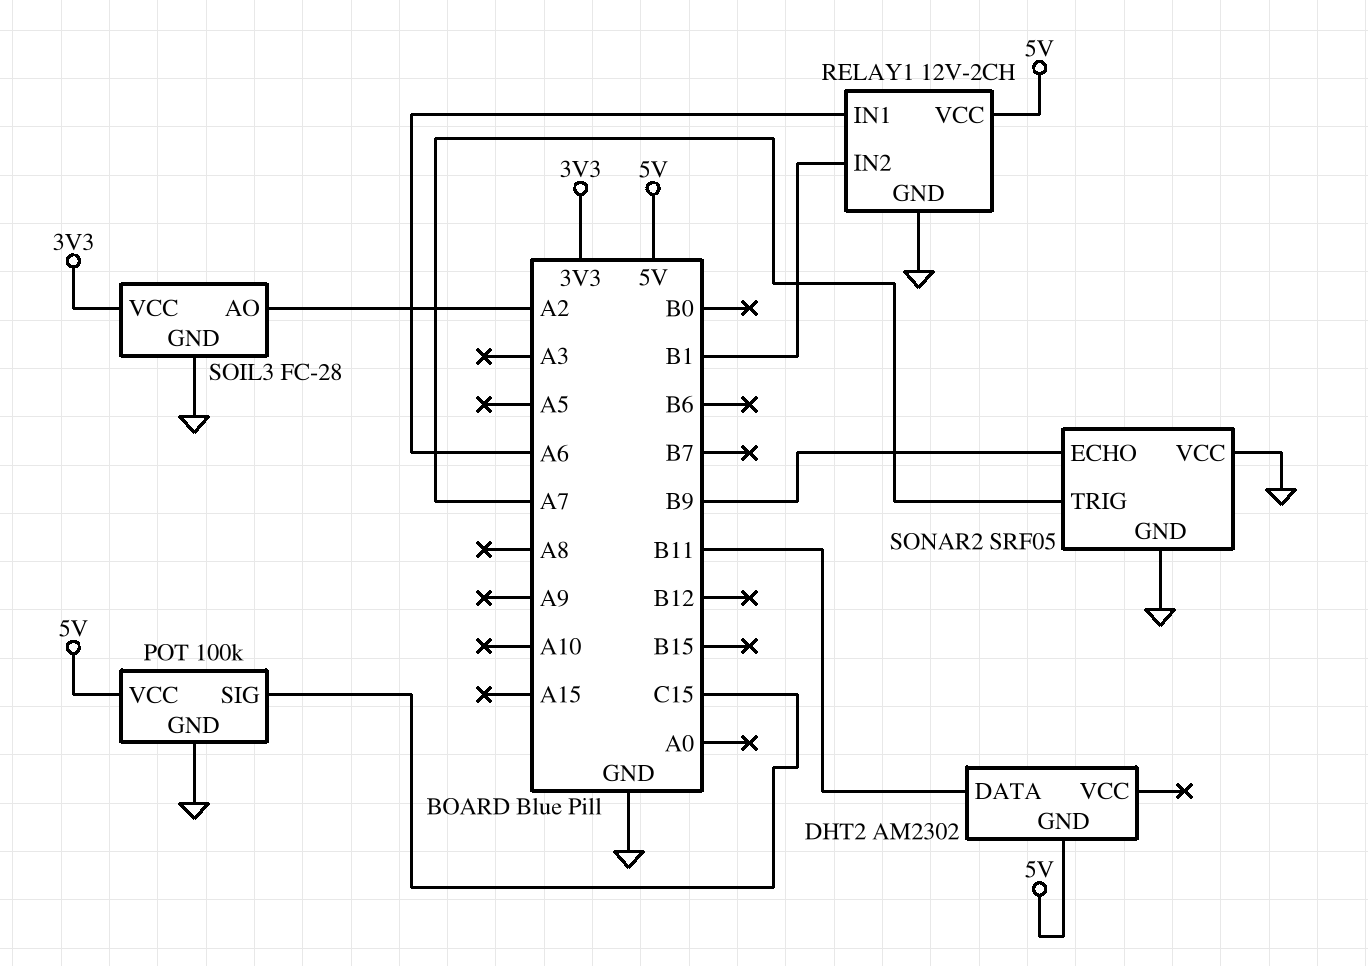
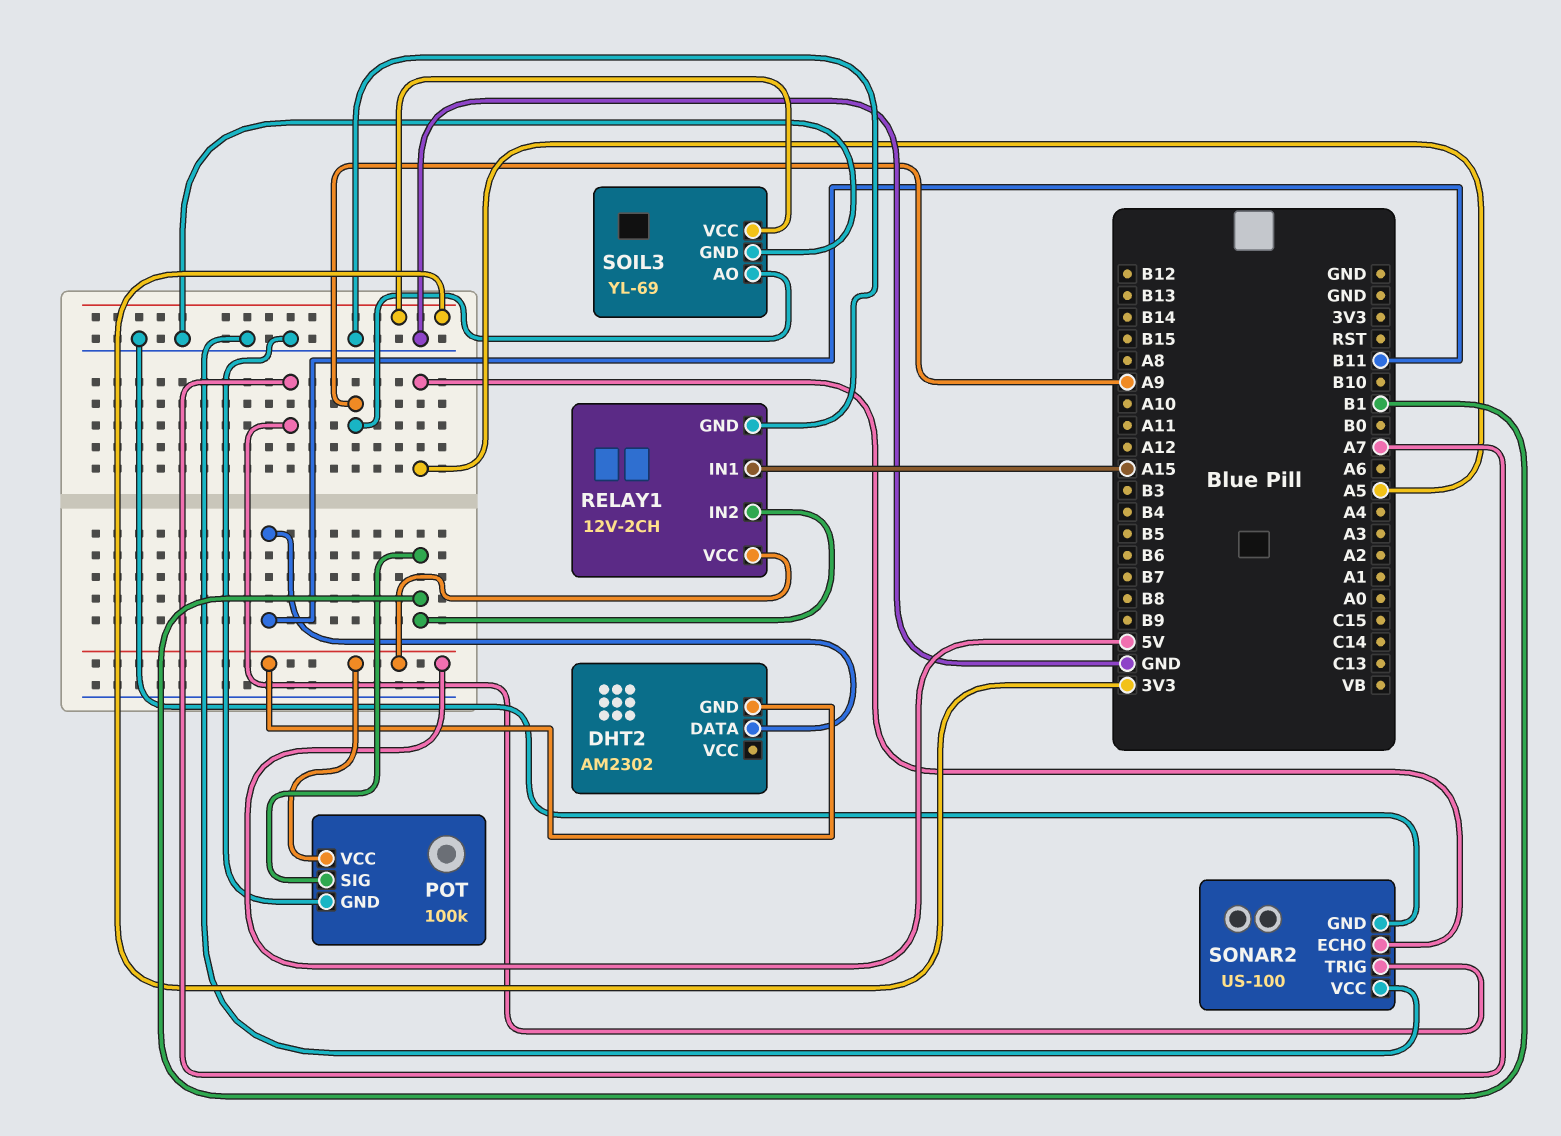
POT pin SIG: C15 -> B1
RELAY1 pin IN1: A6 -> A15
SOIL3: FC-28 -> YL-69
SOIL3 pin AO: A2 -> A9
SONAR2: SRF05 -> US-100
SONAR2 pin ECHO: B9 -> A5

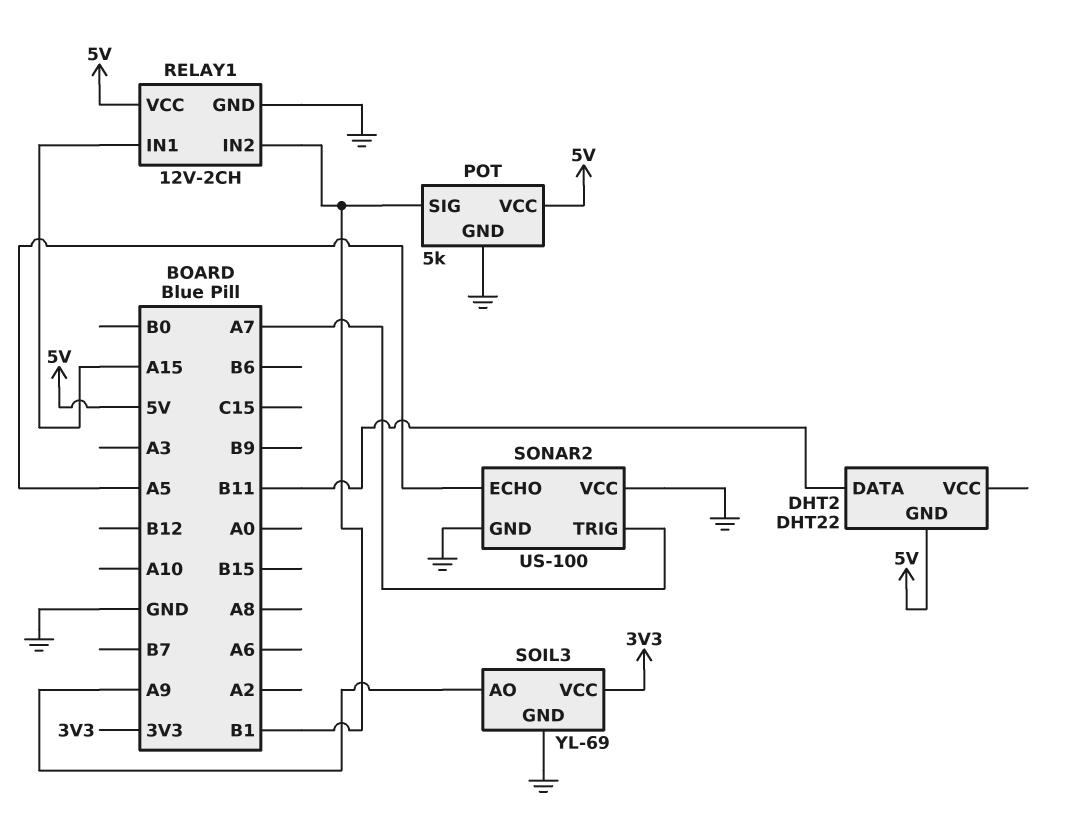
DHT2: AM2302 -> DHT22
POT: 100k -> 5k

